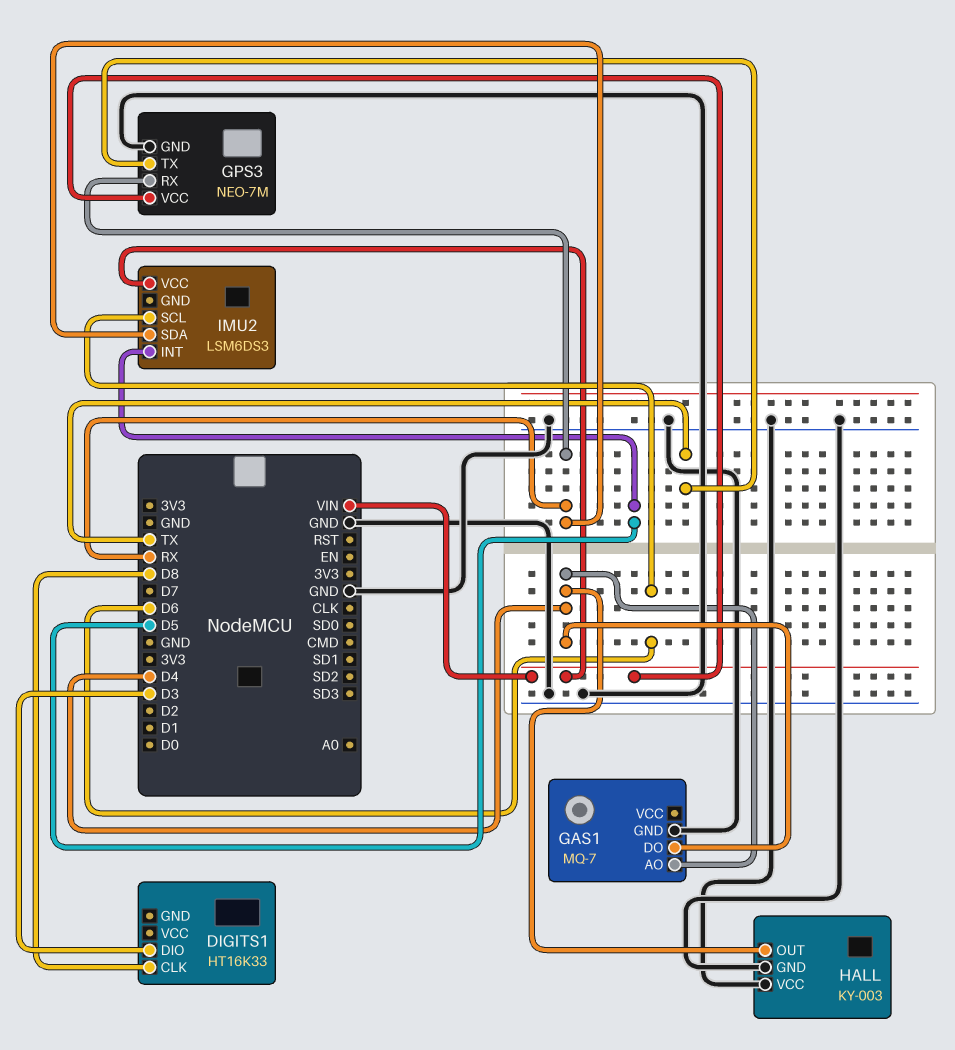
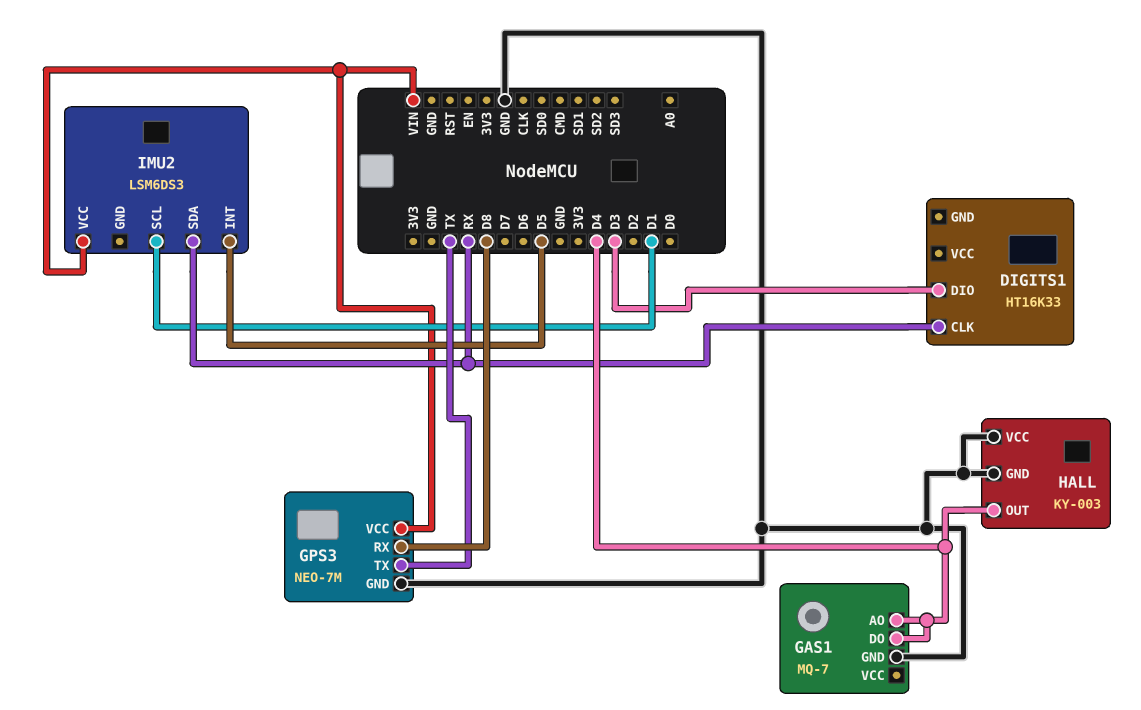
DIGITS1 pin CLK: D8 -> RX
GPS3 pin RX: RX -> D8
IMU2 pin SCL: D6 -> D1

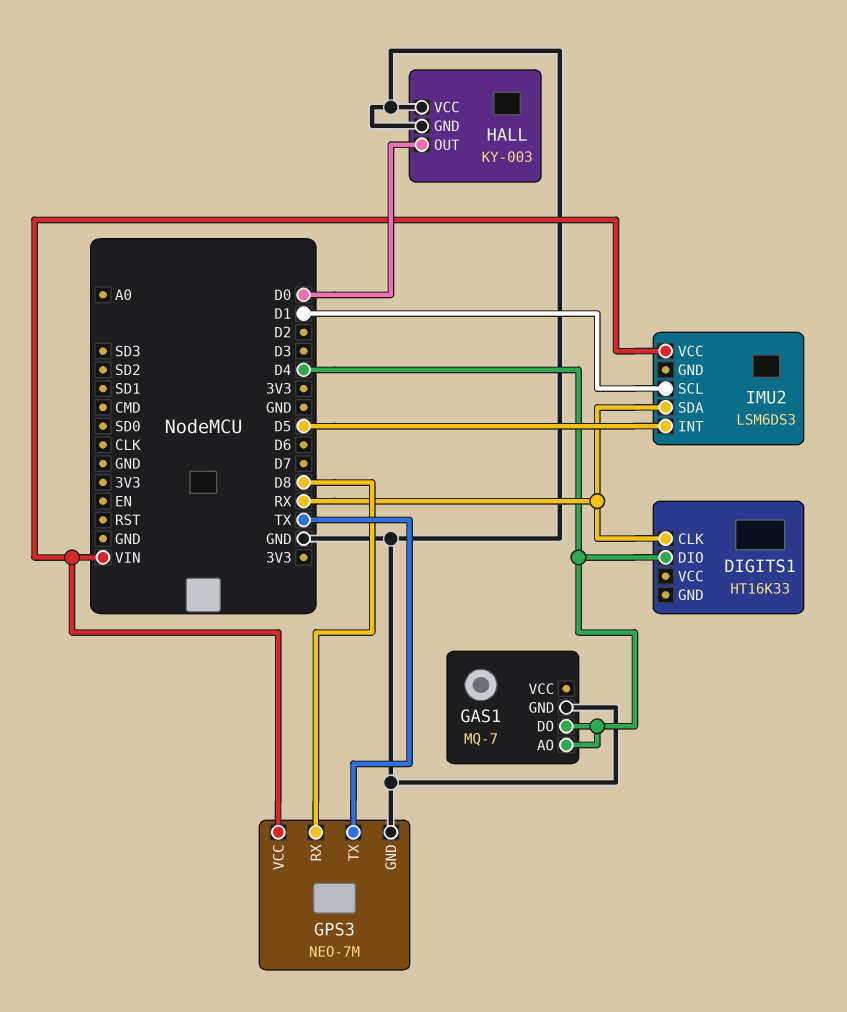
DIGITS1 pin DIO: D3 -> D4
HALL pin OUT: D4 -> D0

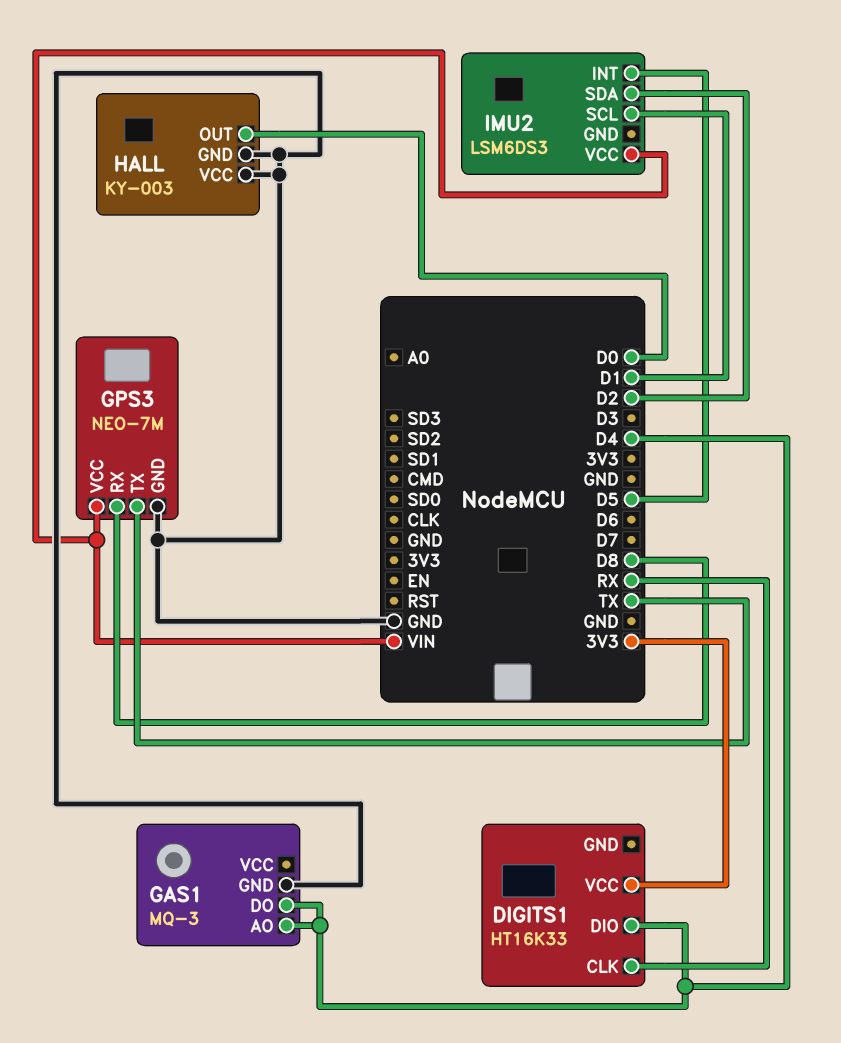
DIGITS1 pin VCC: none -> 3V3
GAS1: MQ-7 -> MQ-3
IMU2 pin SDA: RX -> D2

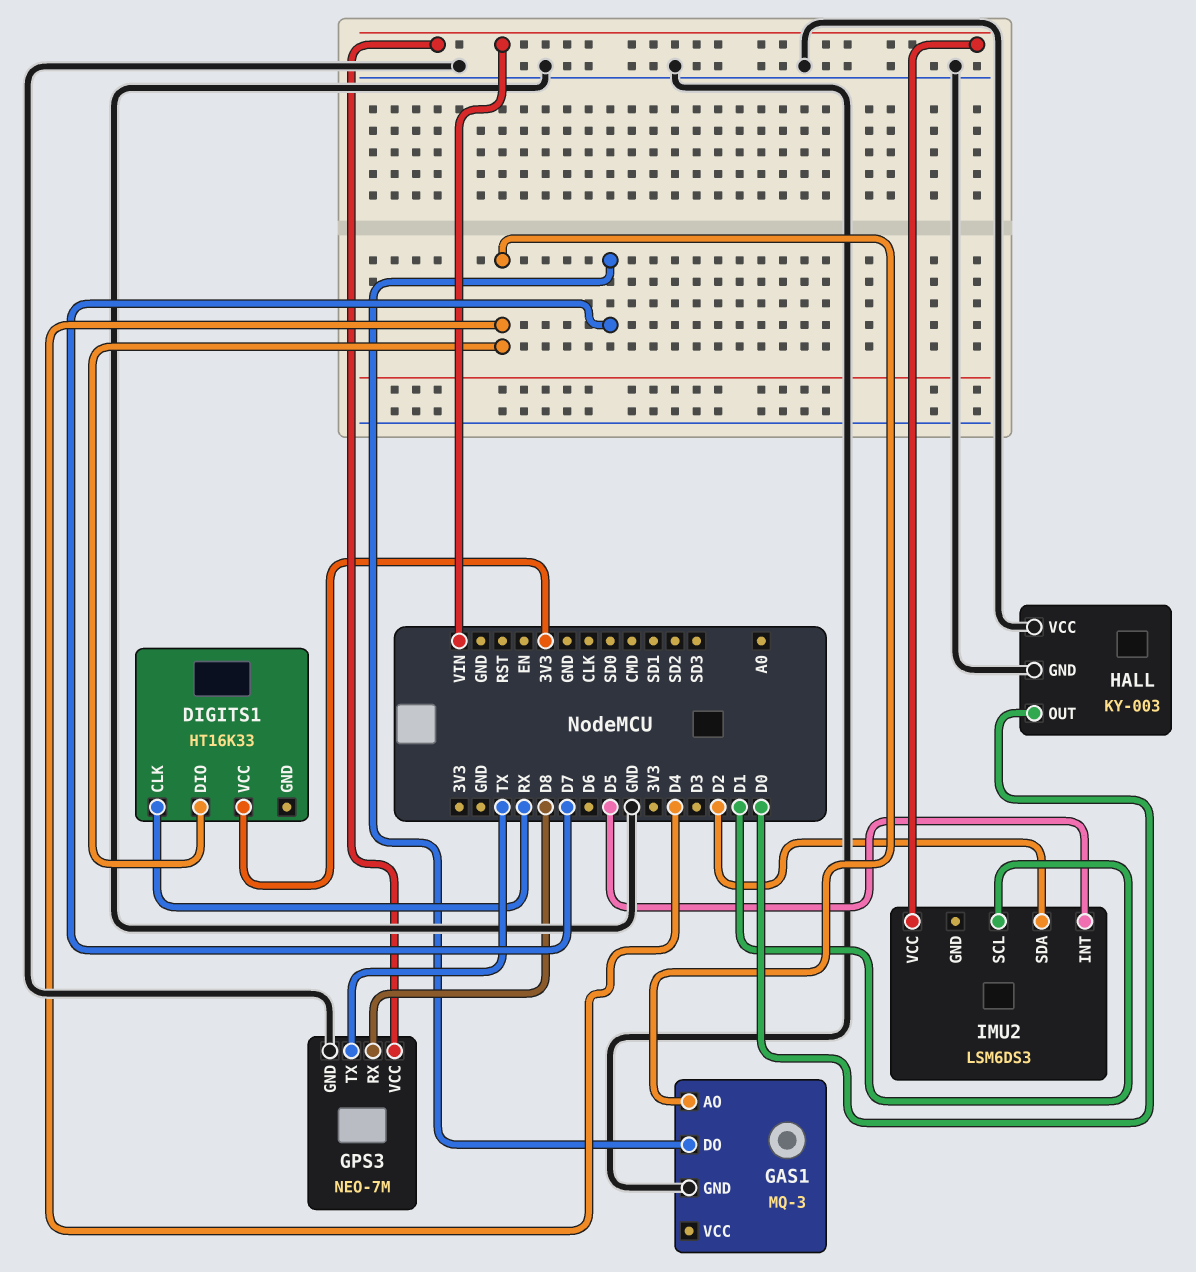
GAS1 pin DO: D4 -> D7

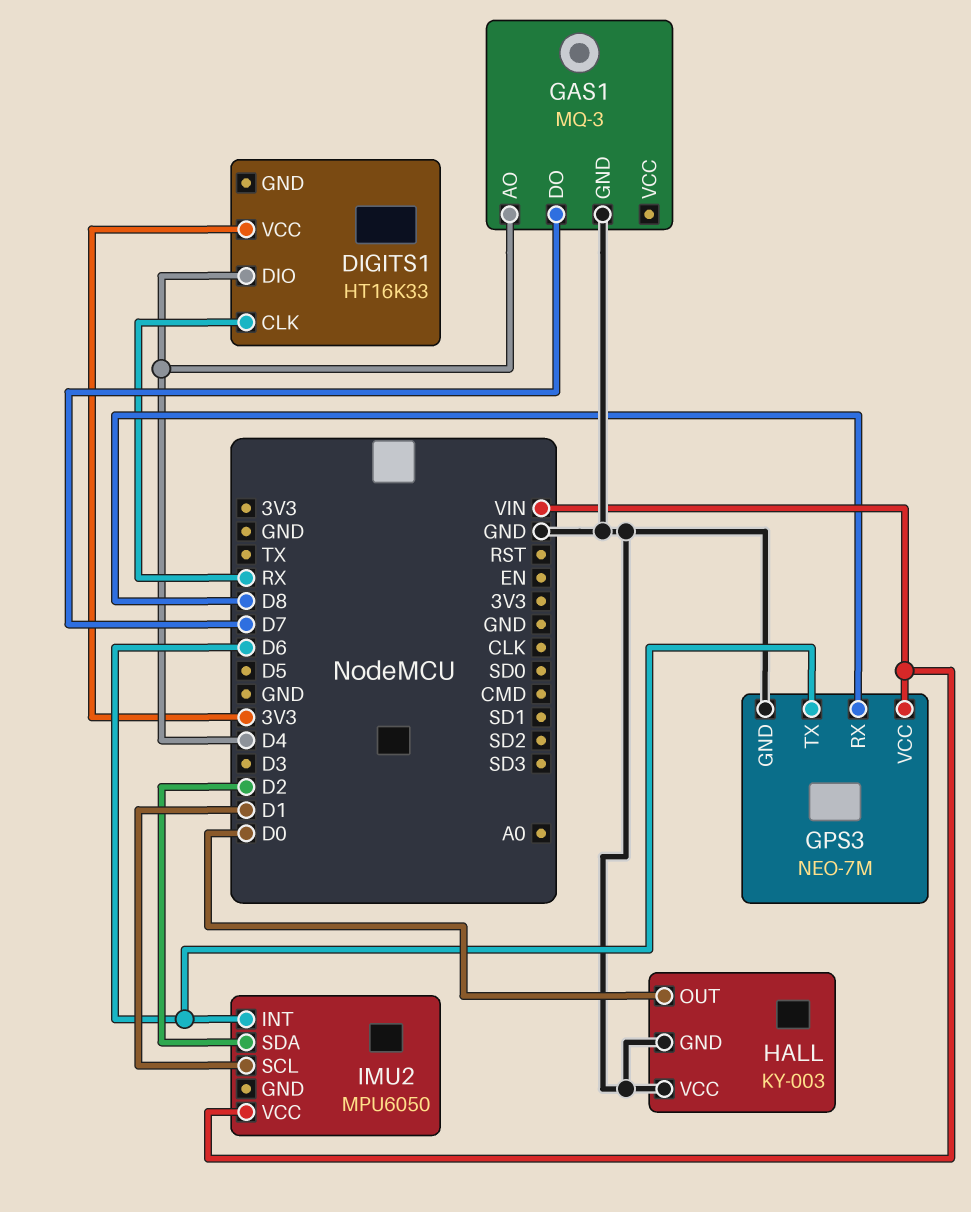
GPS3 pin TX: TX -> D6
IMU2: LSM6DS3 -> MPU6050
IMU2 pin INT: D5 -> D6

